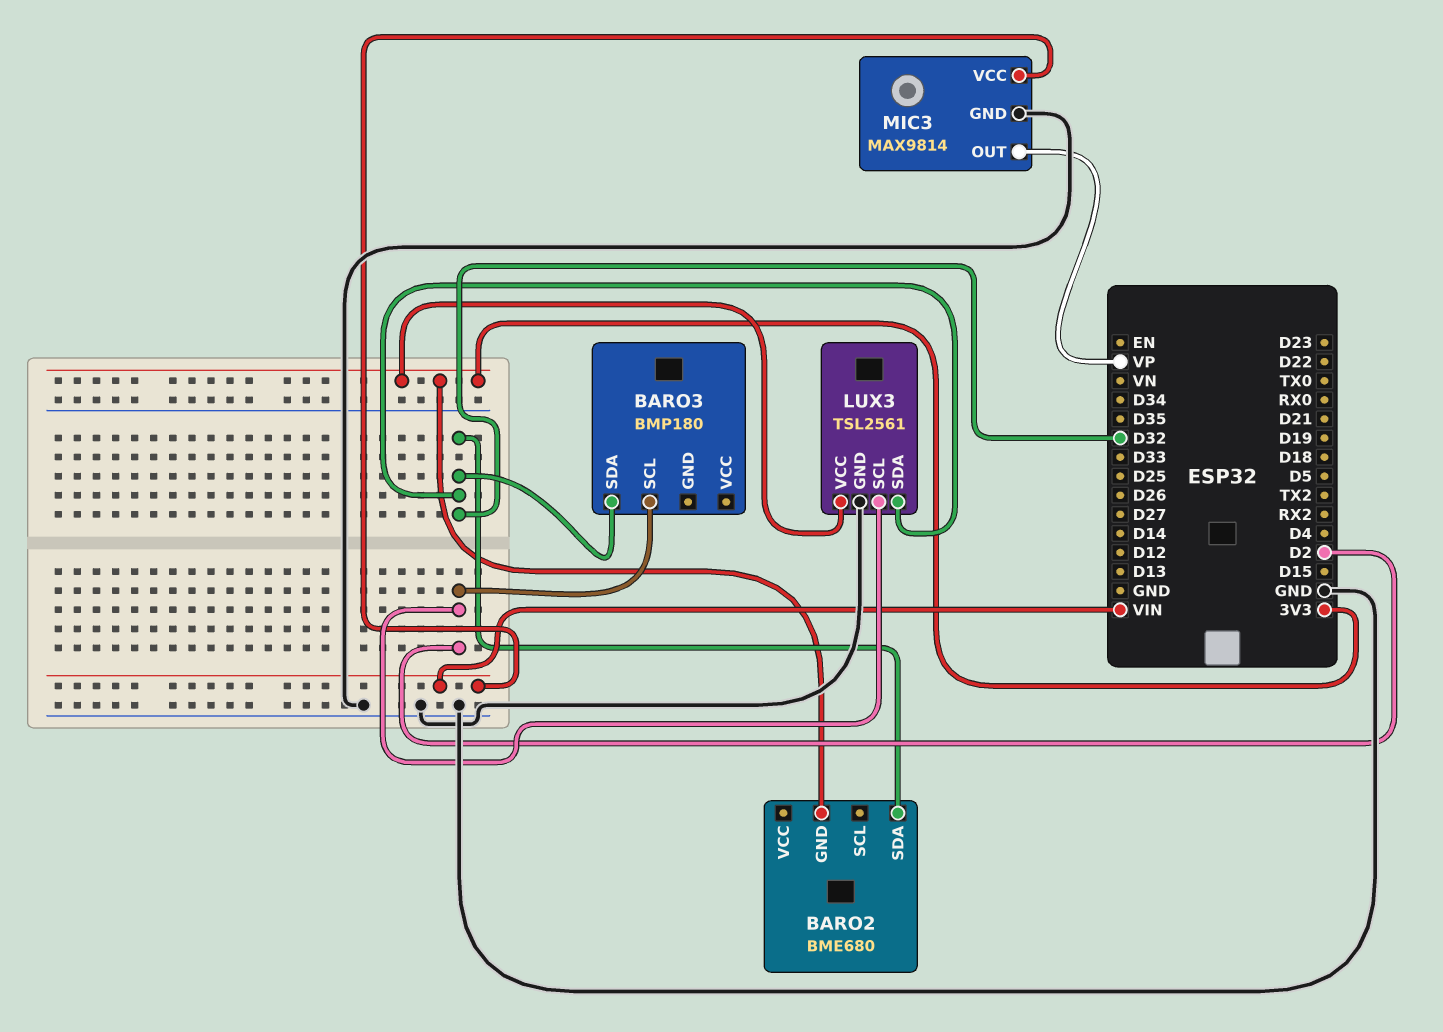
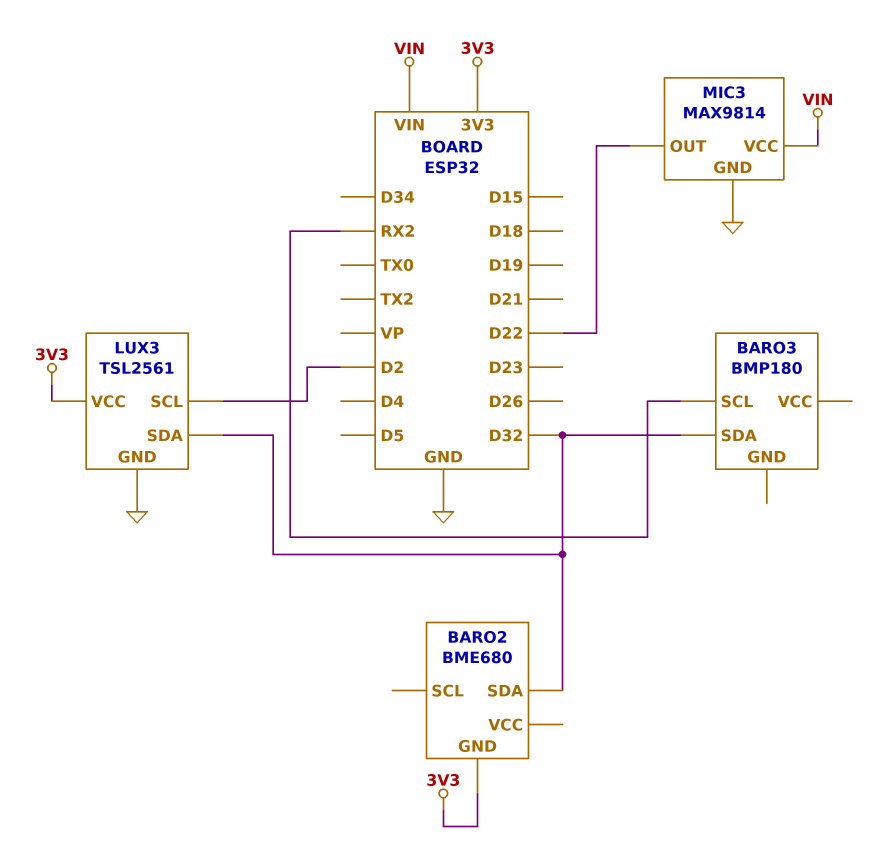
BARO3 pin SCL: D2 -> RX2
MIC3 pin OUT: VP -> D22

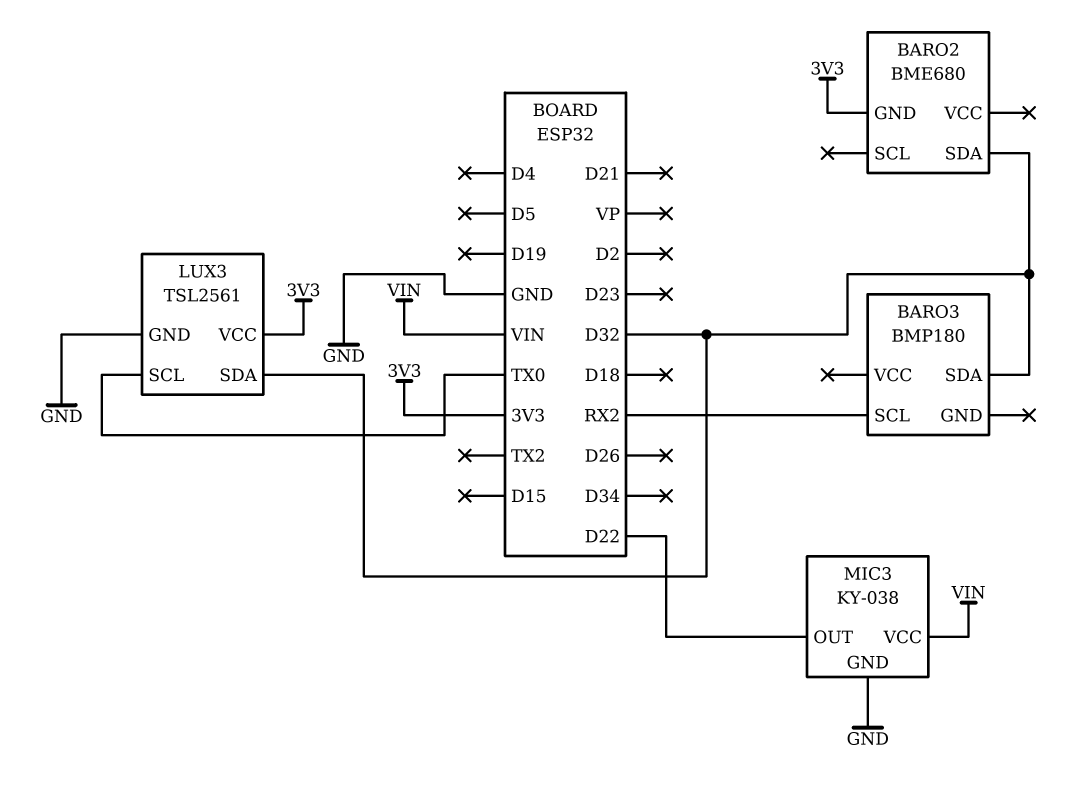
LUX3 pin SCL: D2 -> TX0
MIC3: MAX9814 -> KY-038

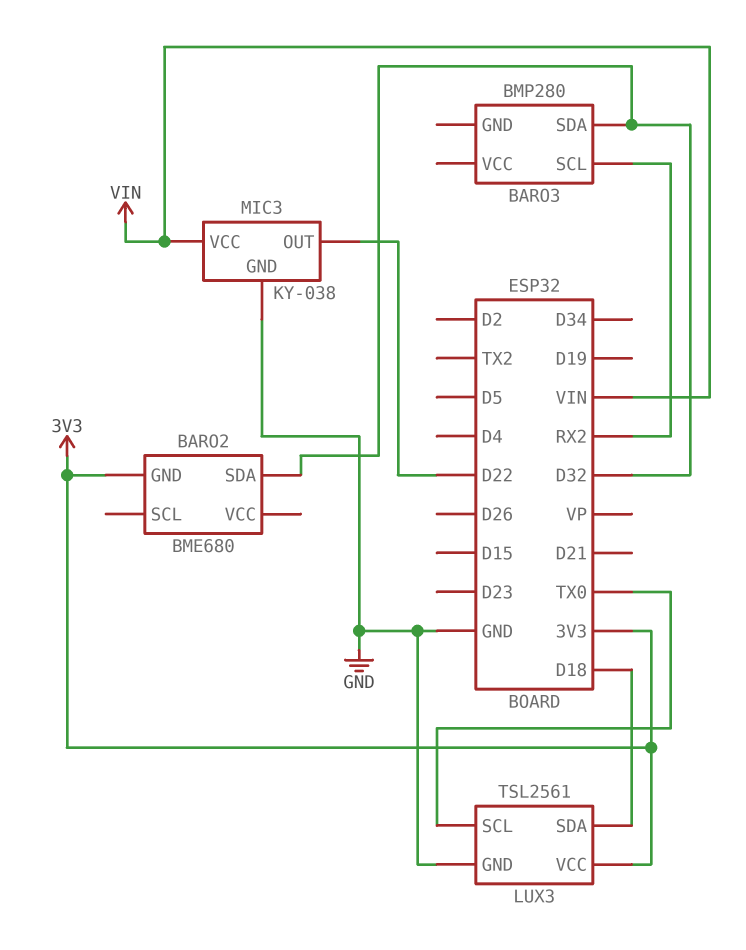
BARO3: BMP180 -> BMP280
LUX3 pin SDA: D32 -> D18

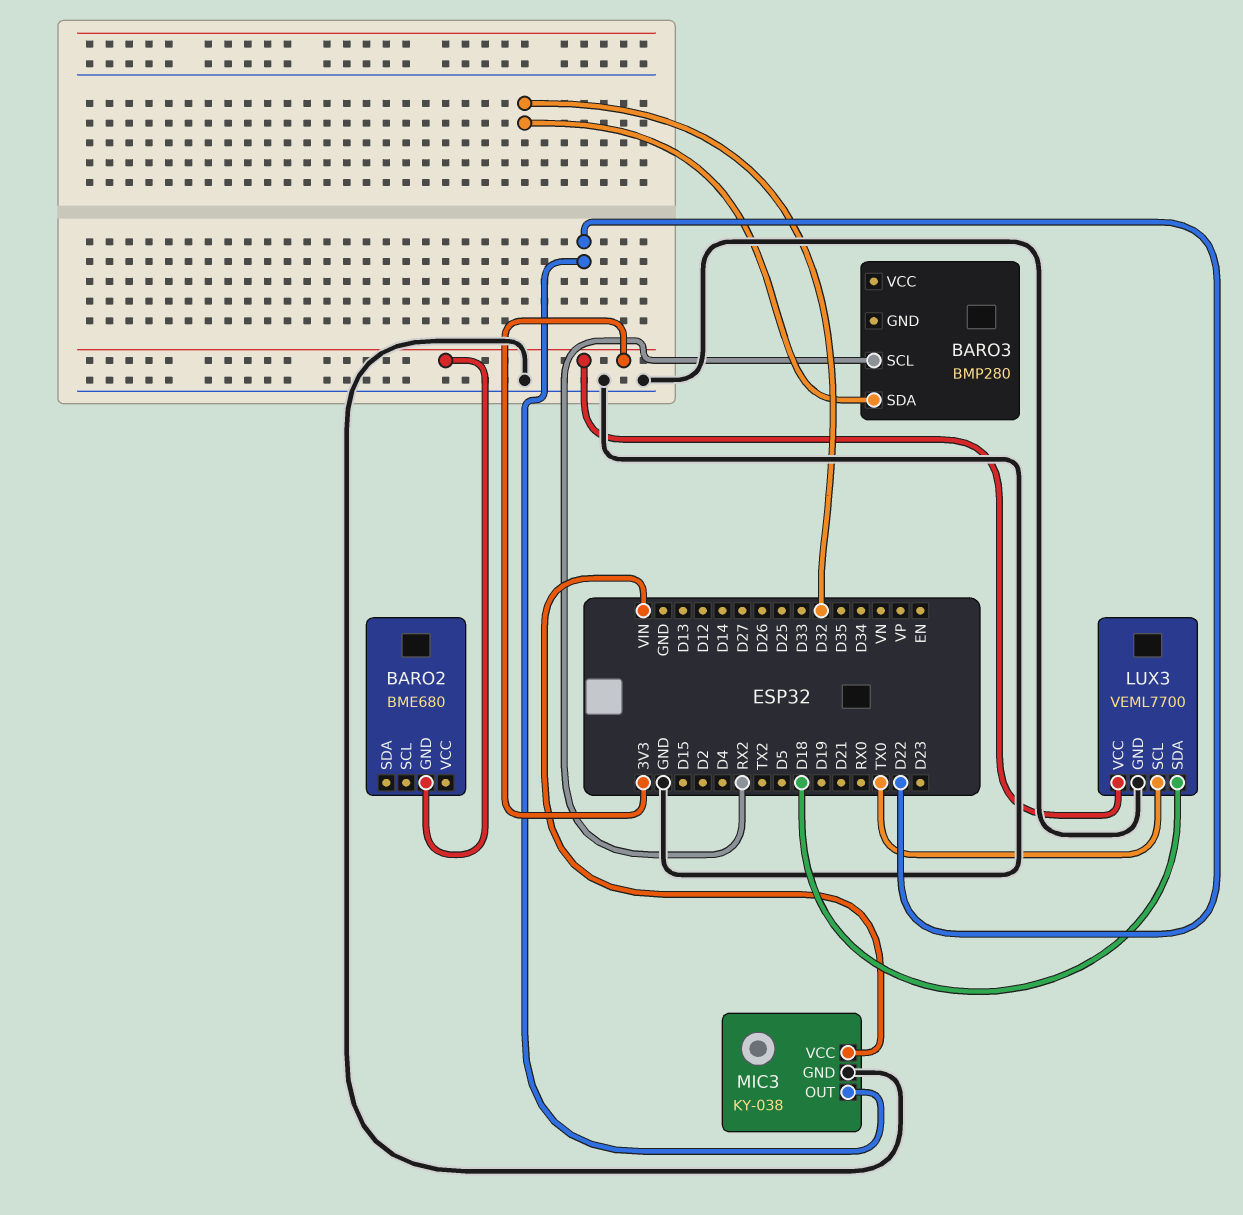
BARO2 pin SDA: D32 -> none
LUX3: TSL2561 -> VEML7700

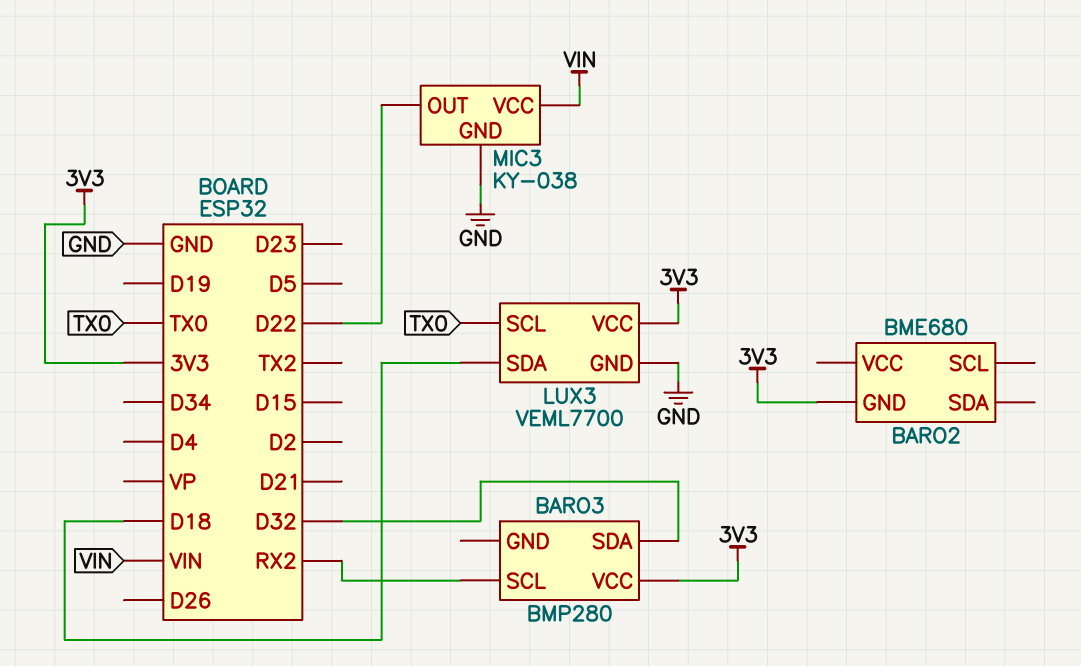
BARO3 pin VCC: none -> 3V3

